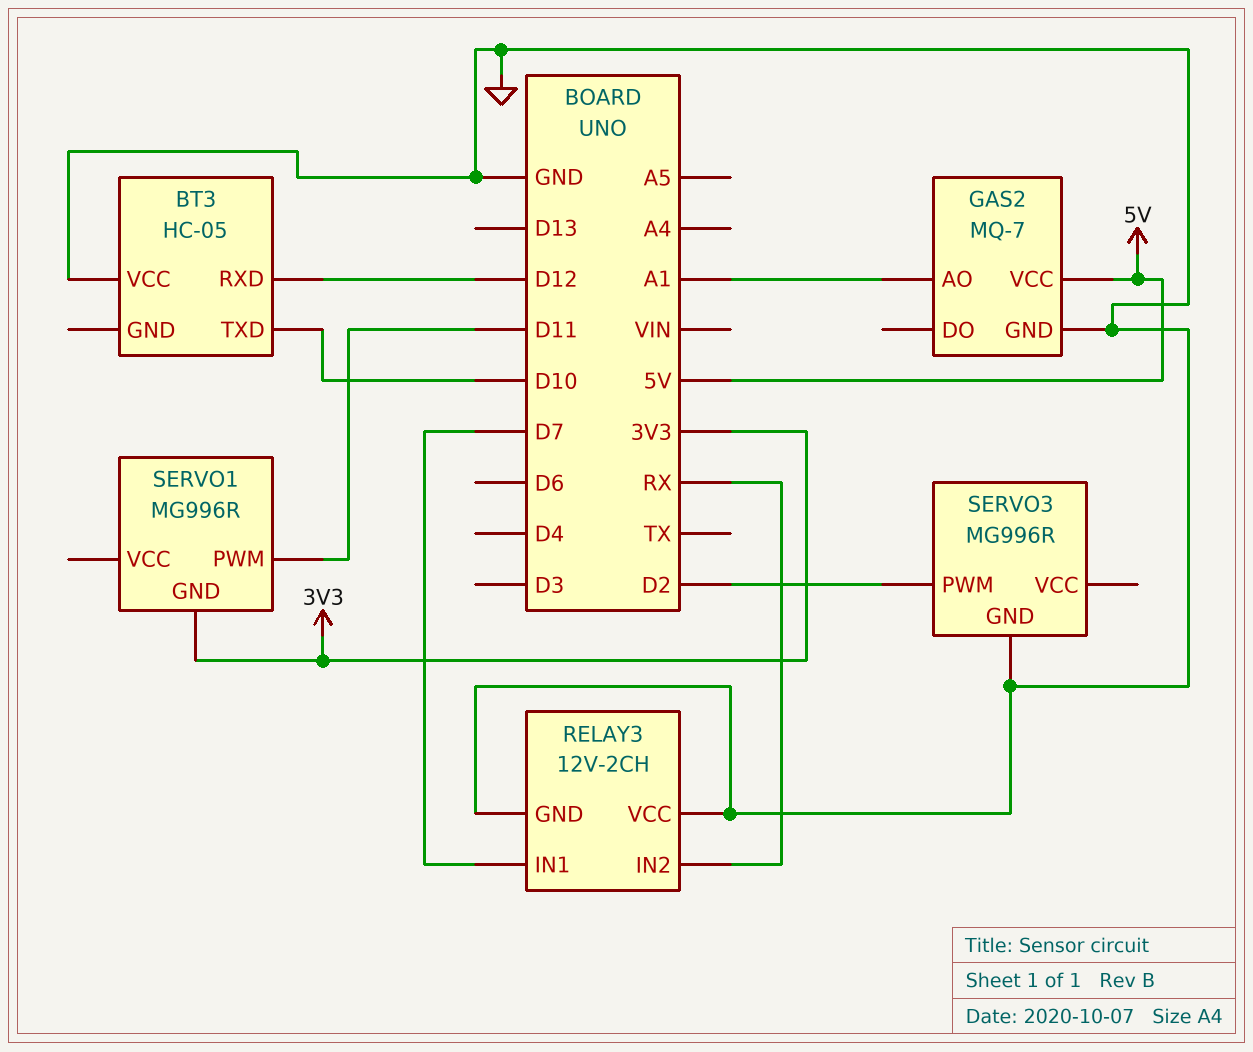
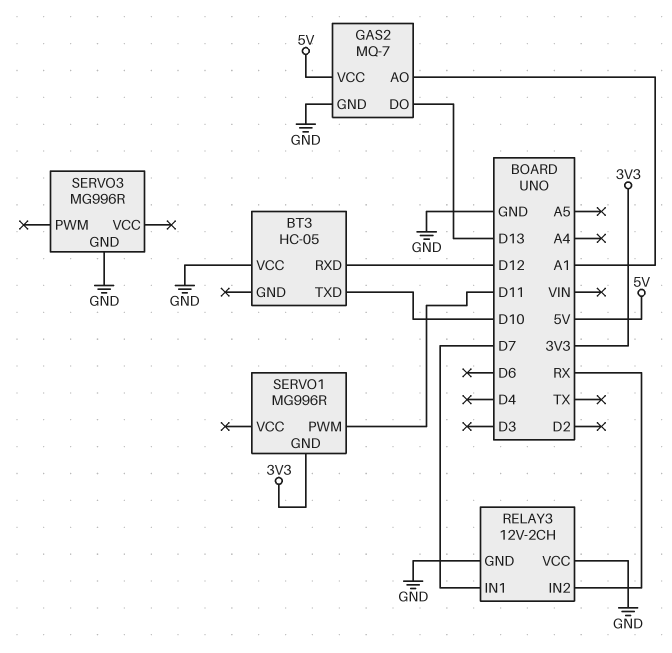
GAS2 pin DO: none -> D13
SERVO3 pin PWM: D2 -> none

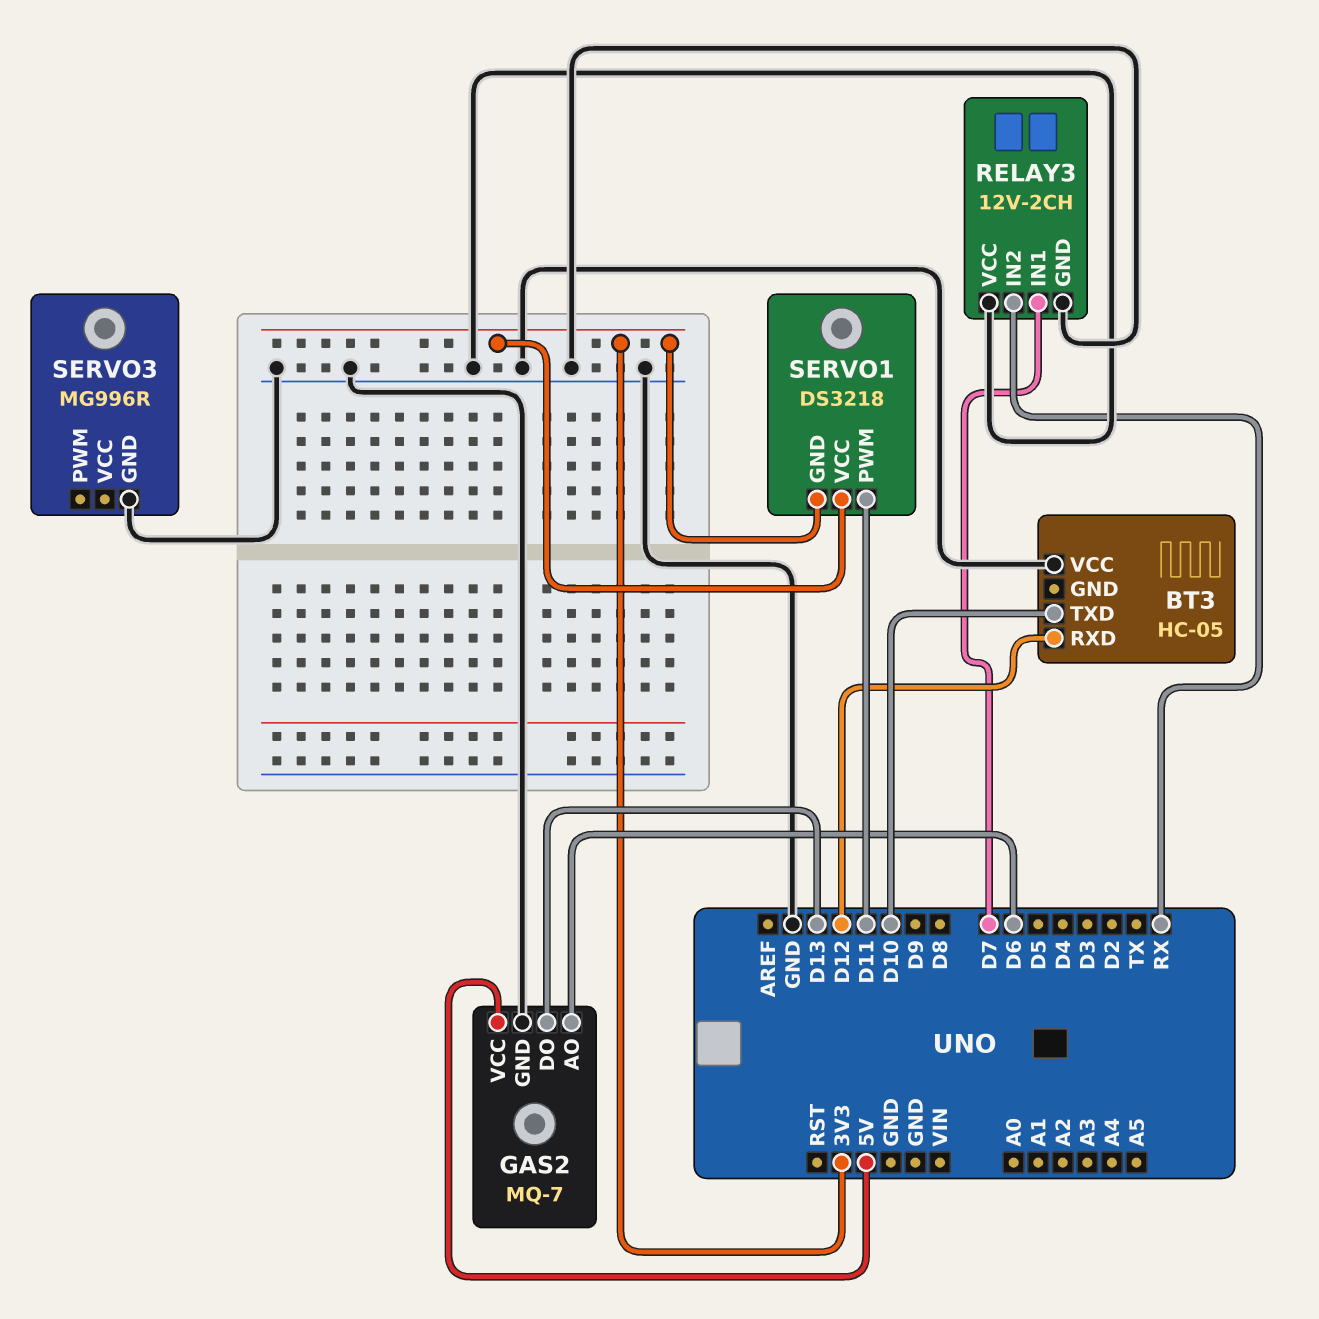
GAS2 pin AO: A1 -> D6
SERVO1: MG996R -> DS3218
SERVO1 pin VCC: none -> 3V3

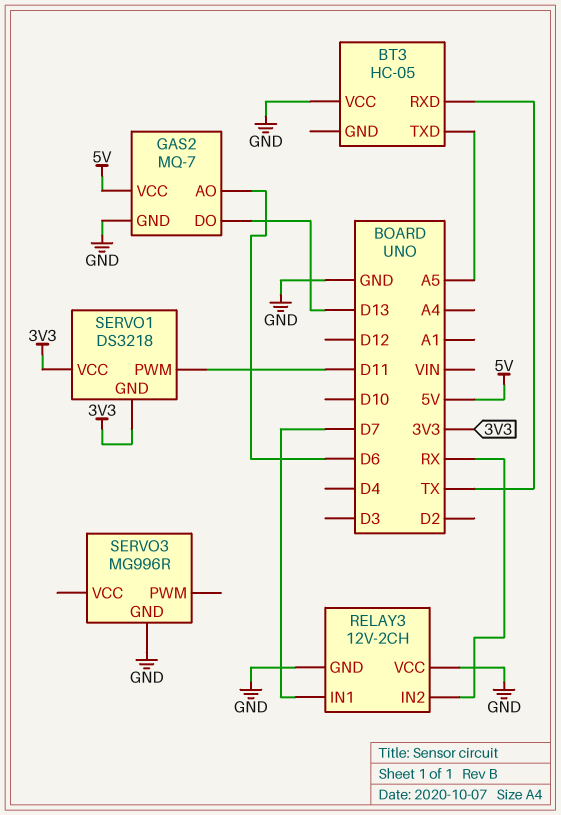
BT3 pin RXD: D12 -> TX
BT3 pin TXD: D10 -> A5

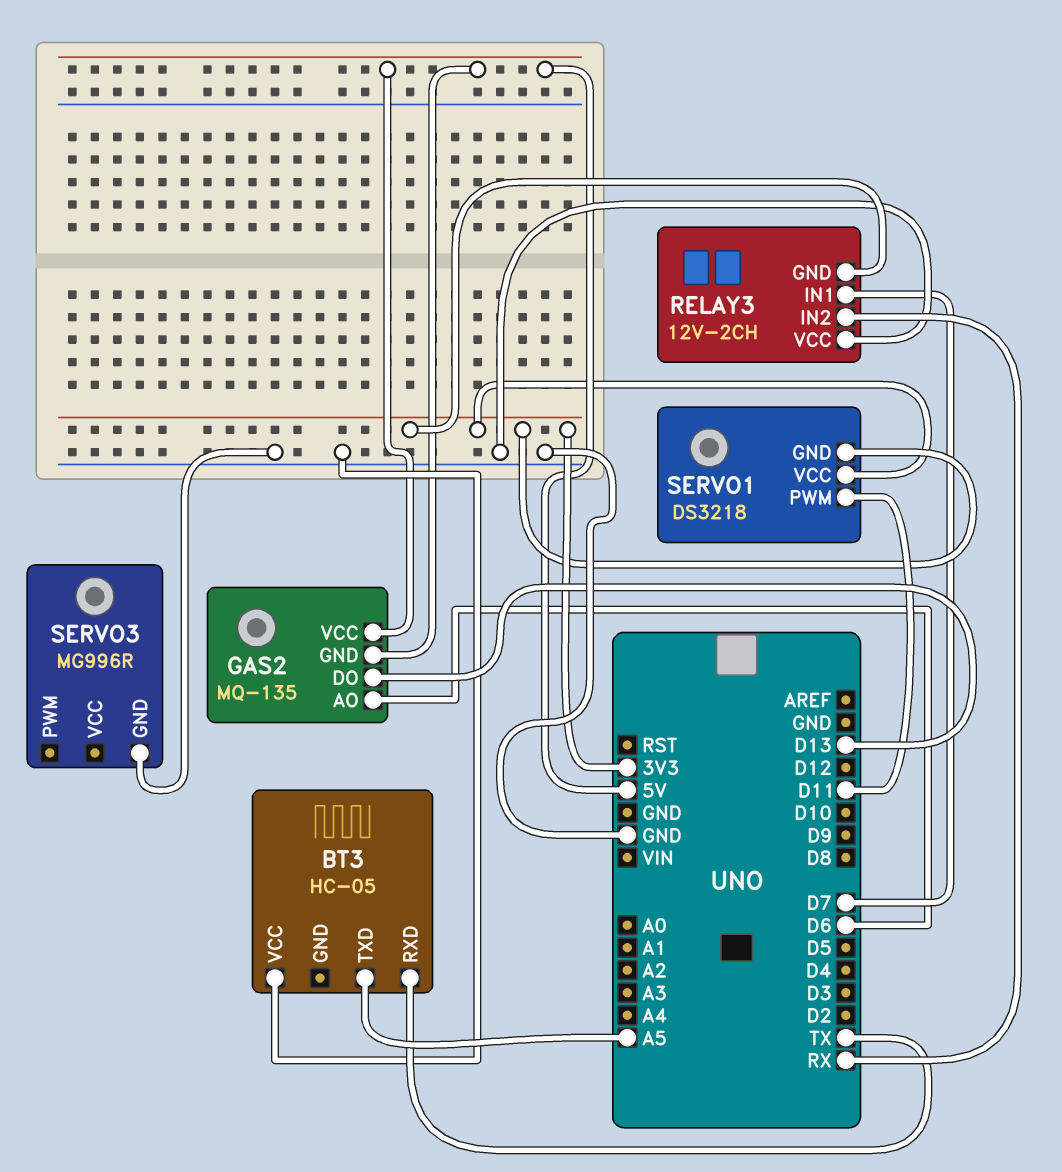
GAS2: MQ-7 -> MQ-135
GAS2 pin GND: GND -> 5V
RELAY3 pin GND: GND -> 3V3

